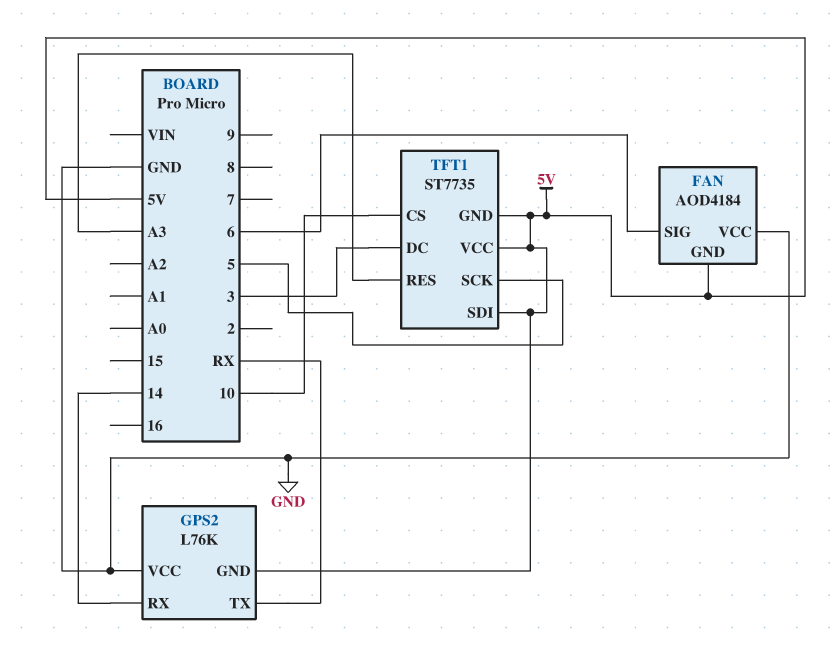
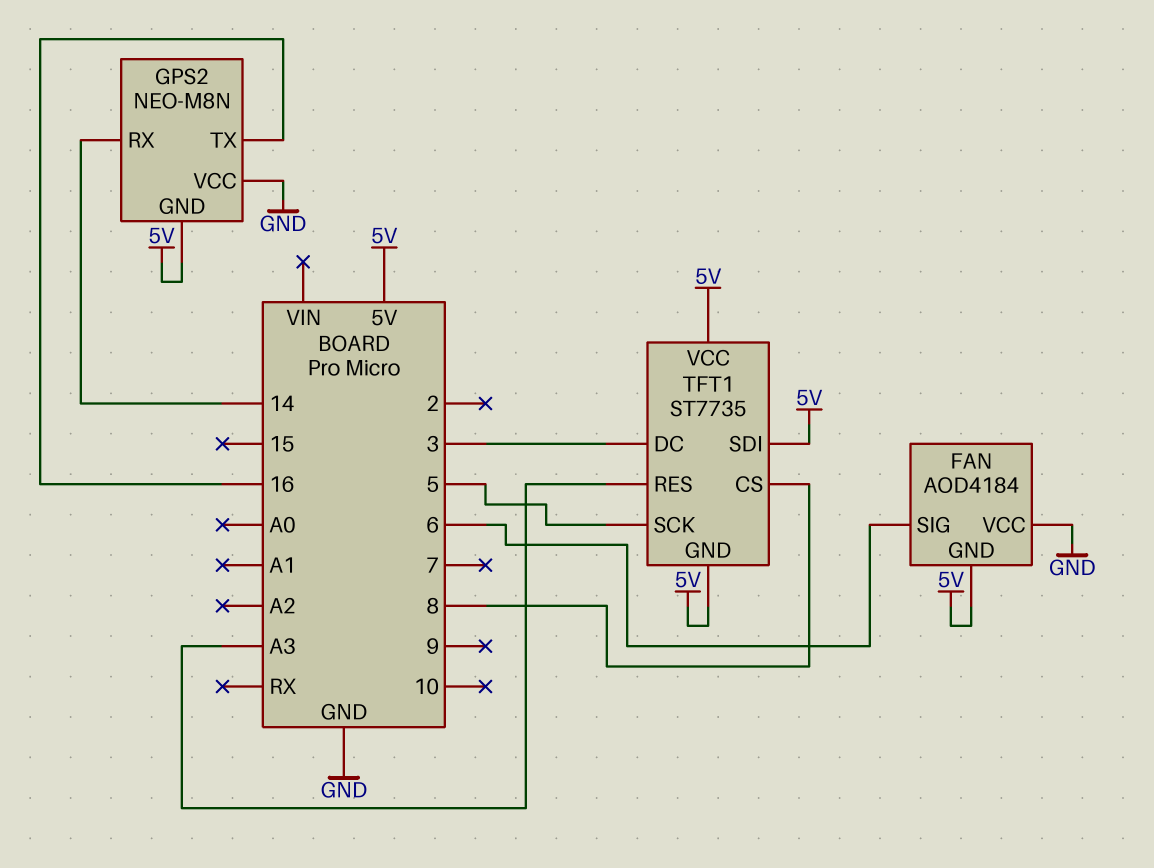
GPS2: L76K -> NEO-M8N
GPS2 pin TX: RX -> 16
TFT1 pin CS: 10 -> 8

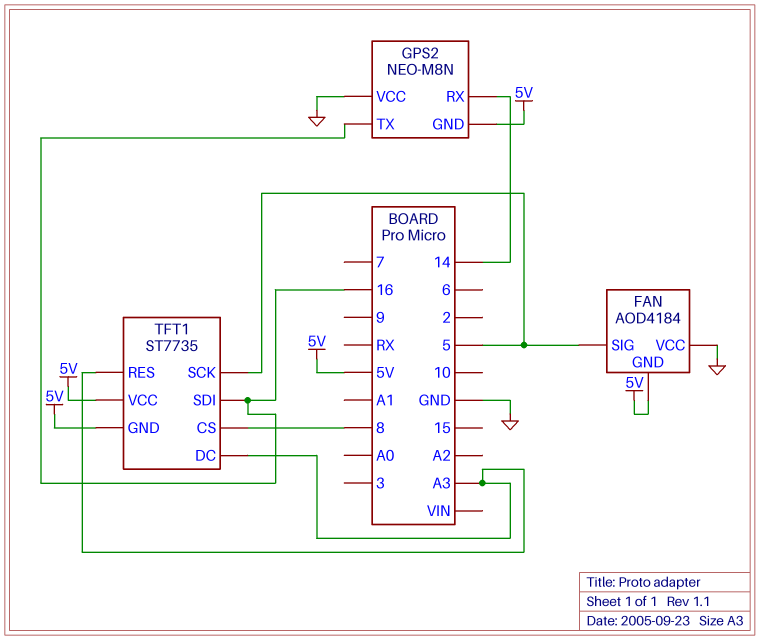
FAN pin SIG: 6 -> 5
TFT1 pin DC: 3 -> A3
TFT1 pin SDI: 5V -> 16

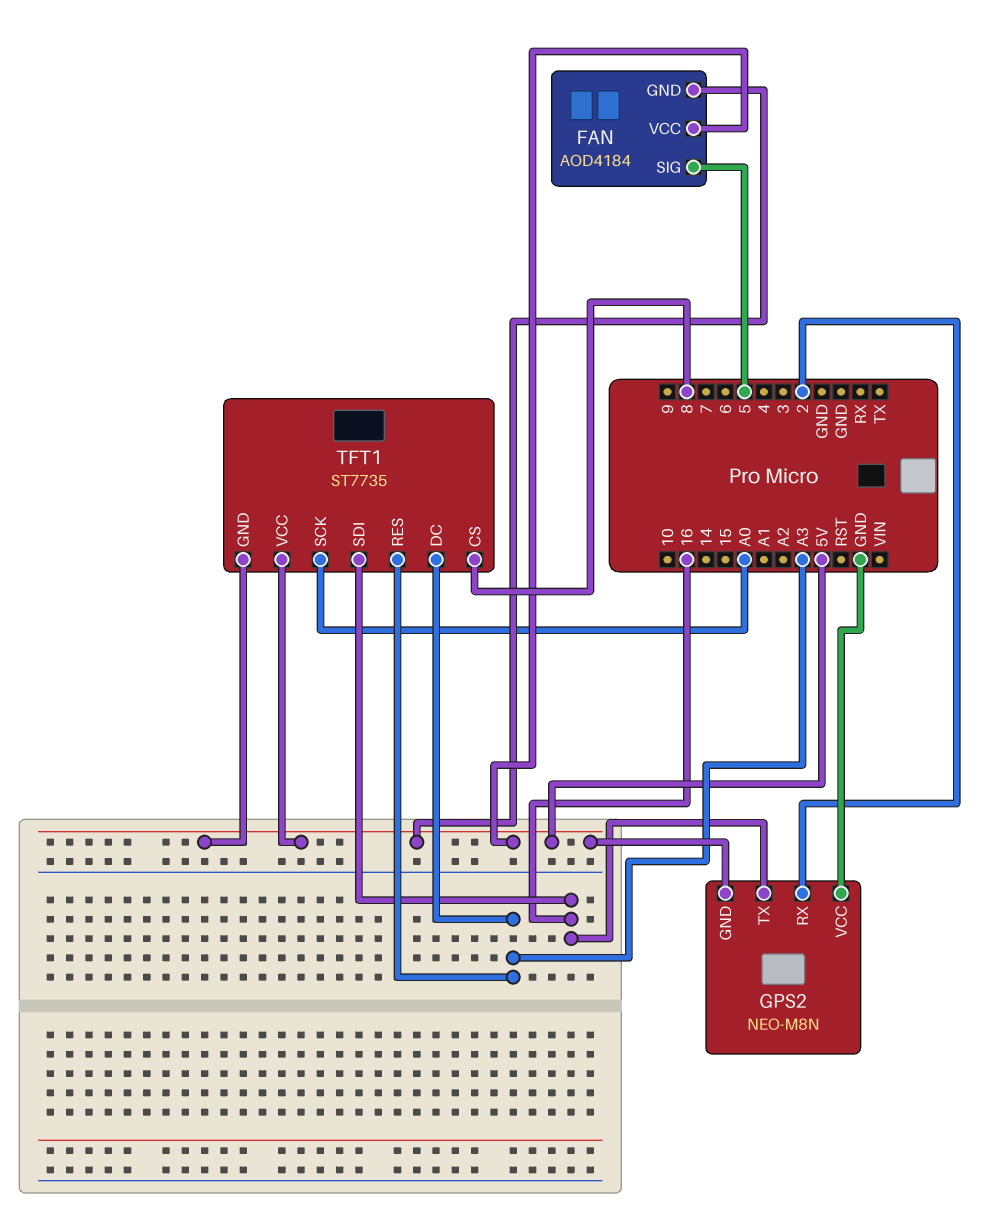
FAN pin VCC: GND -> 5V
GPS2 pin RX: 14 -> 2
TFT1 pin SCK: 5 -> A0

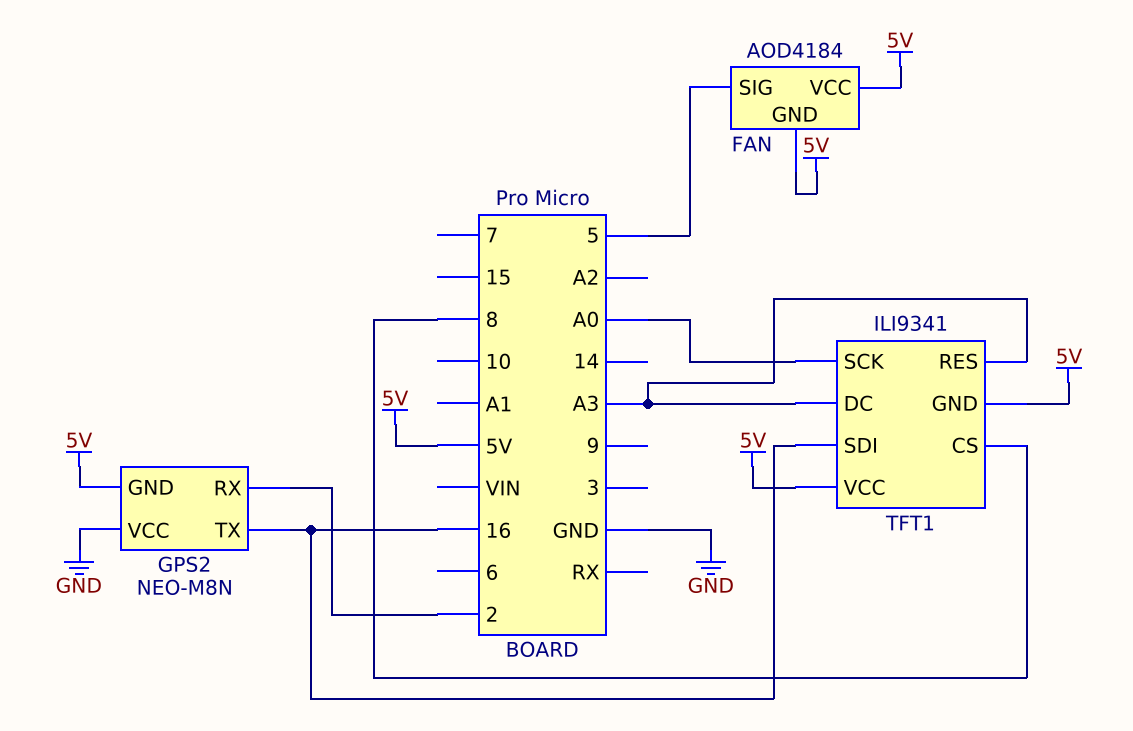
TFT1: ST7735 -> ILI9341

